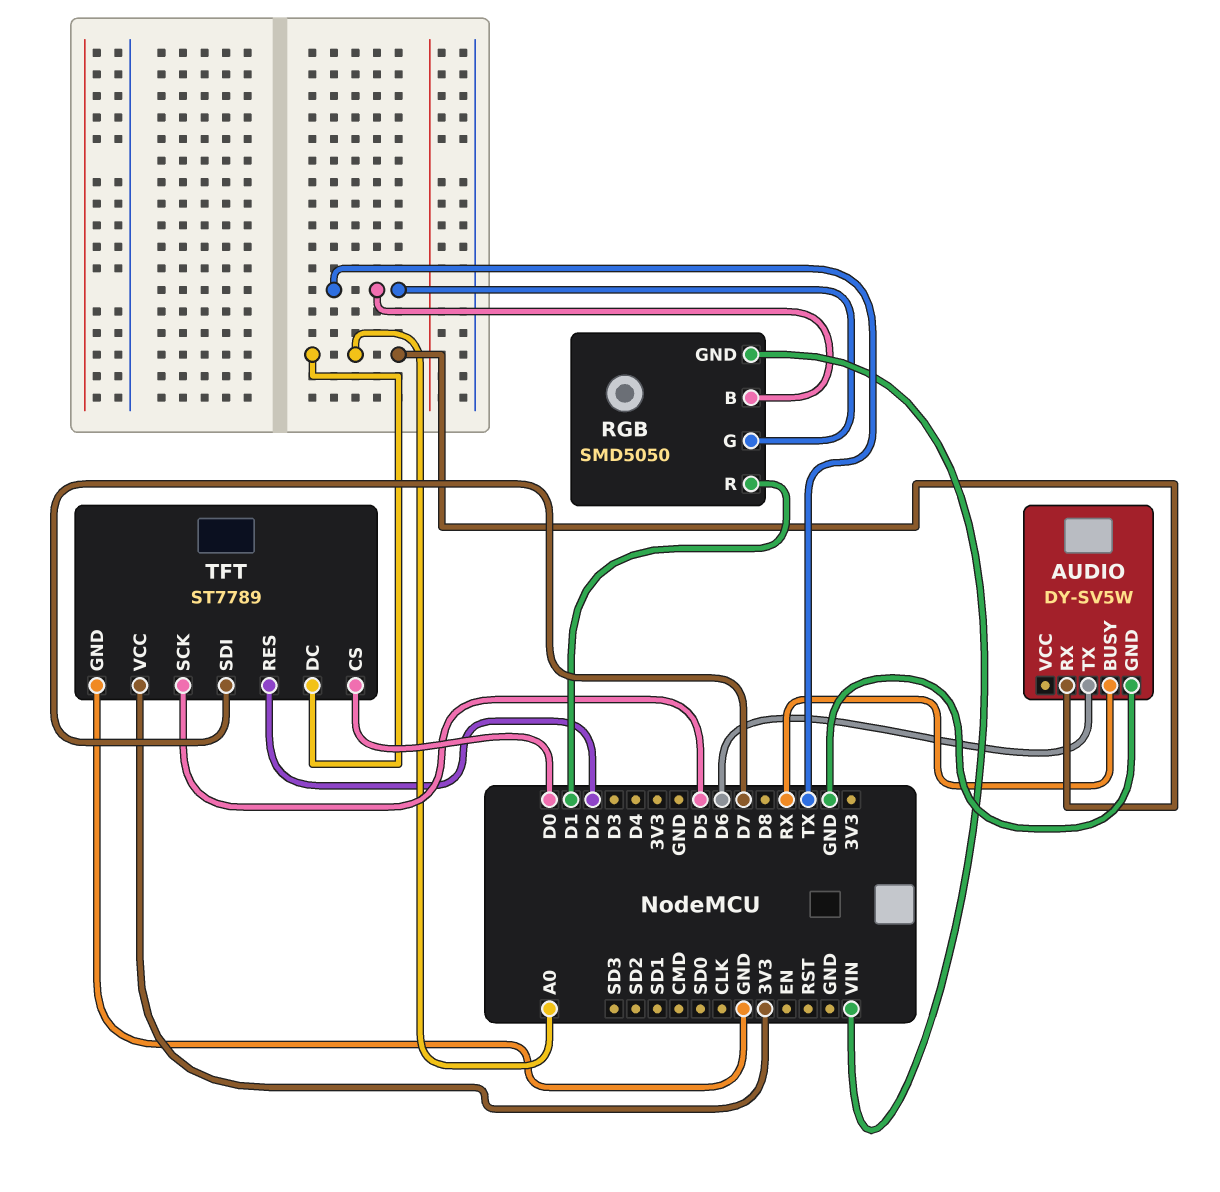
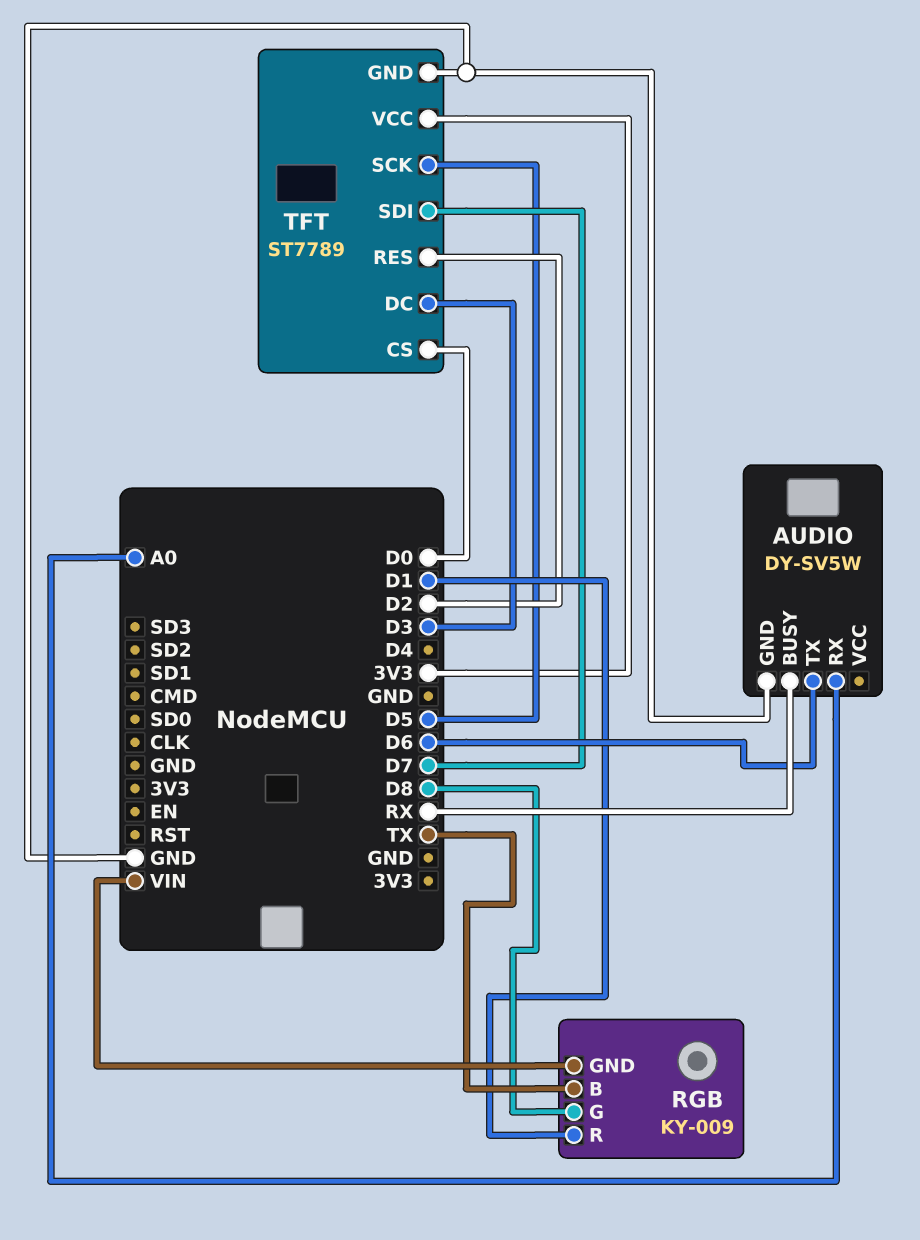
RGB: SMD5050 -> KY-009
RGB pin G: TX -> D8
TFT pin DC: A0 -> D3

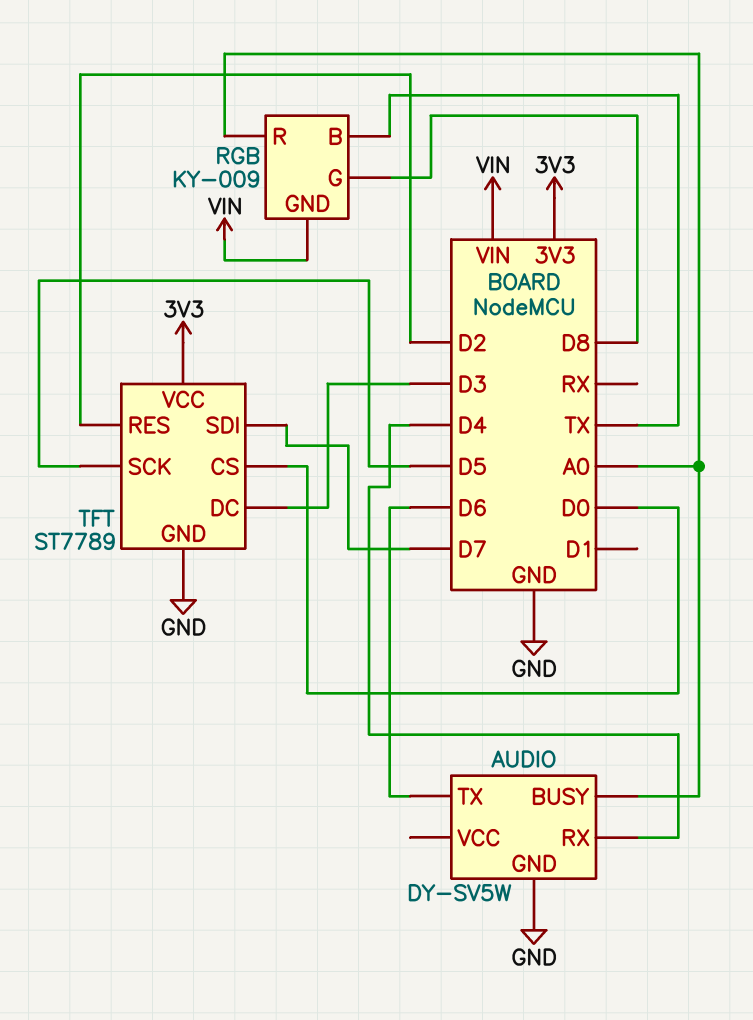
AUDIO pin BUSY: RX -> A0
AUDIO pin RX: A0 -> D4
RGB pin R: D1 -> A0

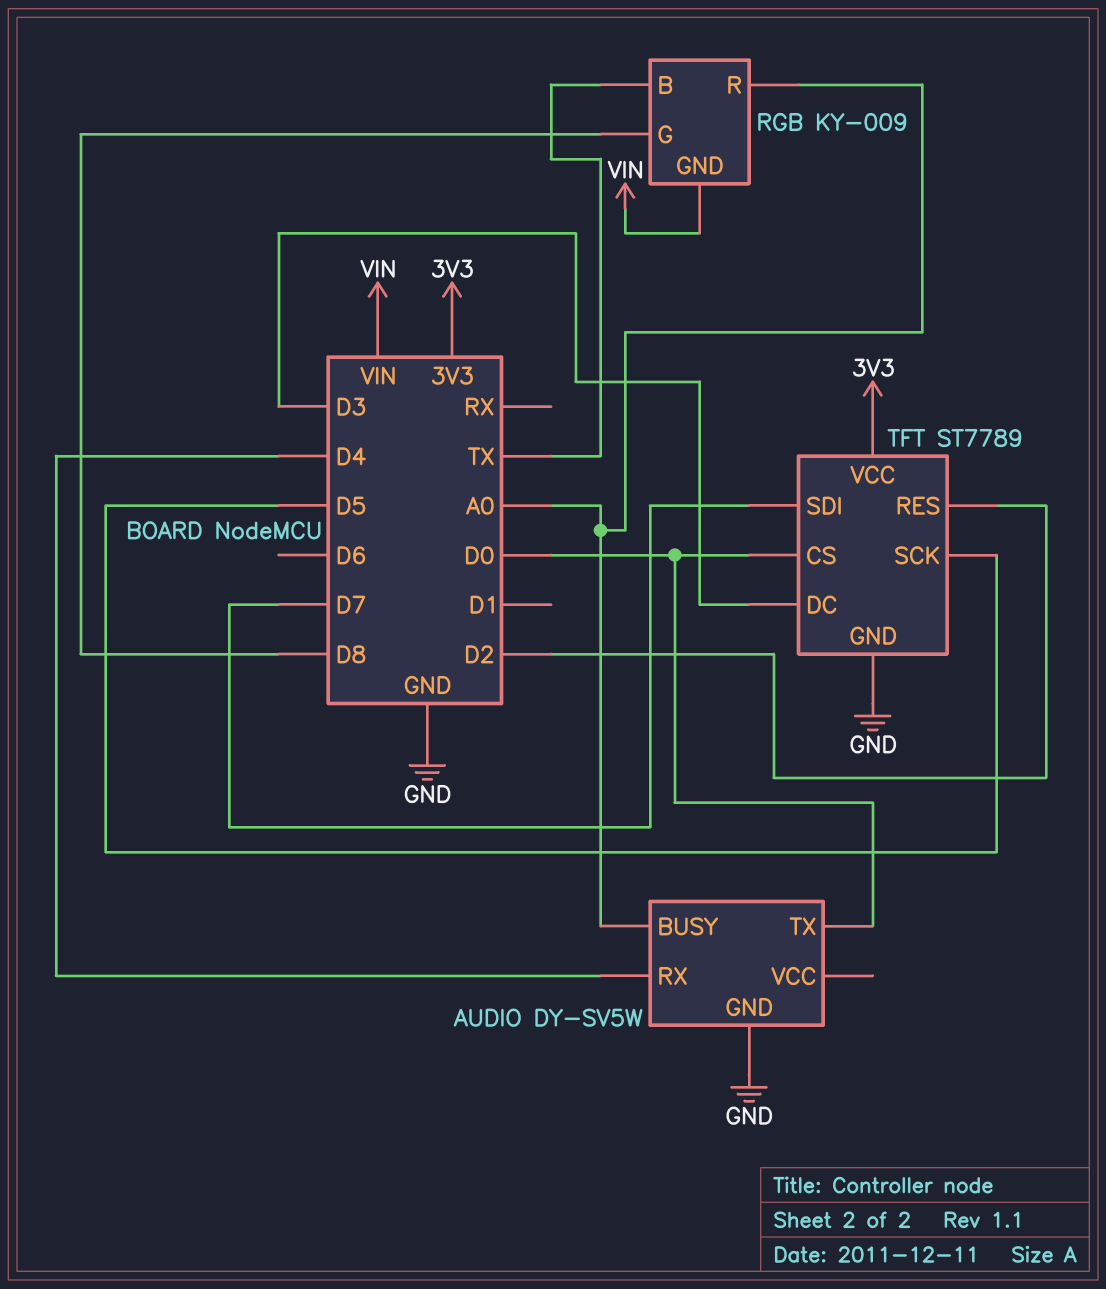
AUDIO pin TX: D6 -> D0

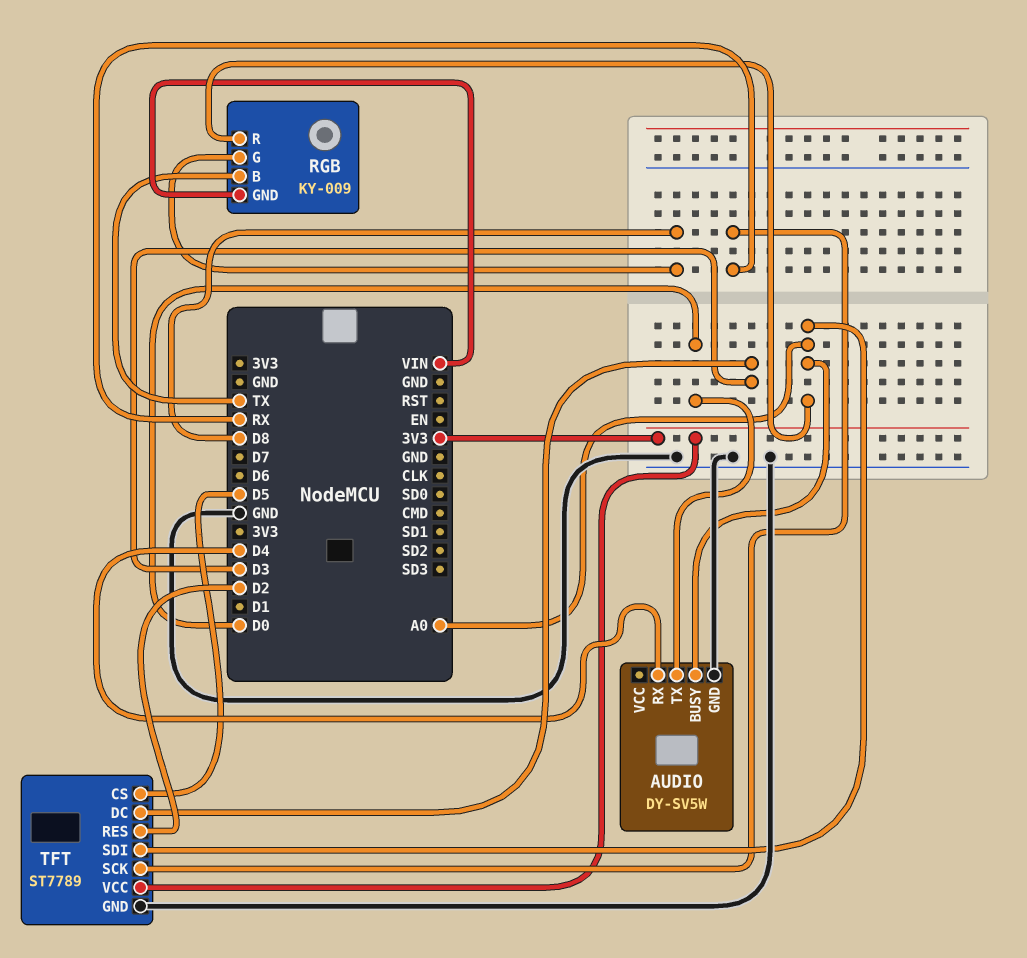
TFT pin CS: D0 -> D5
TFT pin SCK: D5 -> RX
TFT pin SDI: D7 -> A0

